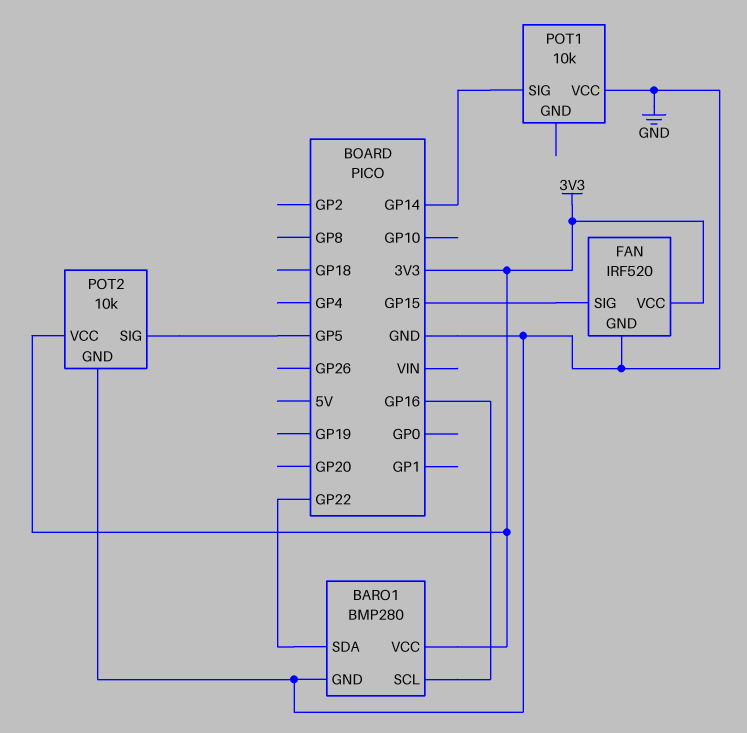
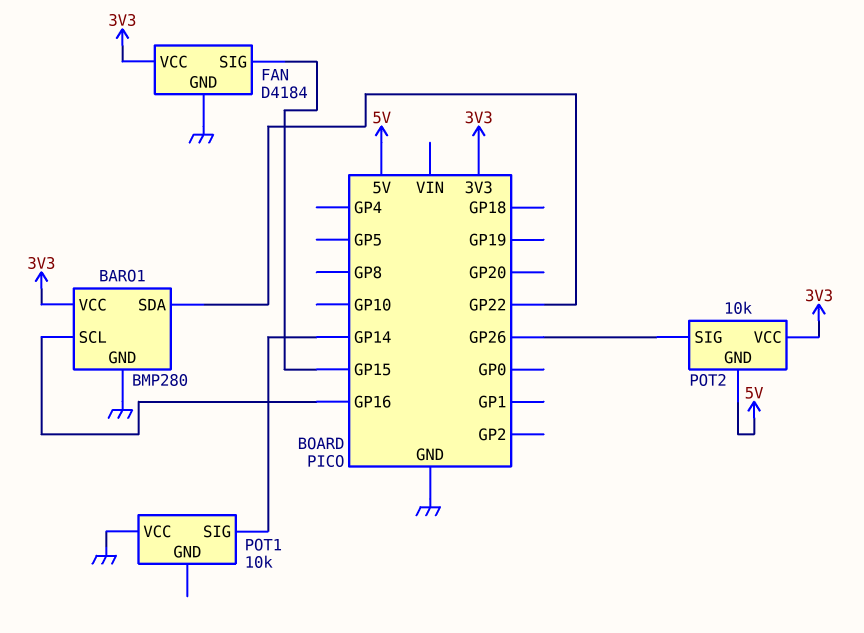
FAN: IRF520 -> D4184
POT2 pin GND: GND -> 5V
POT2 pin SIG: GP5 -> GP26

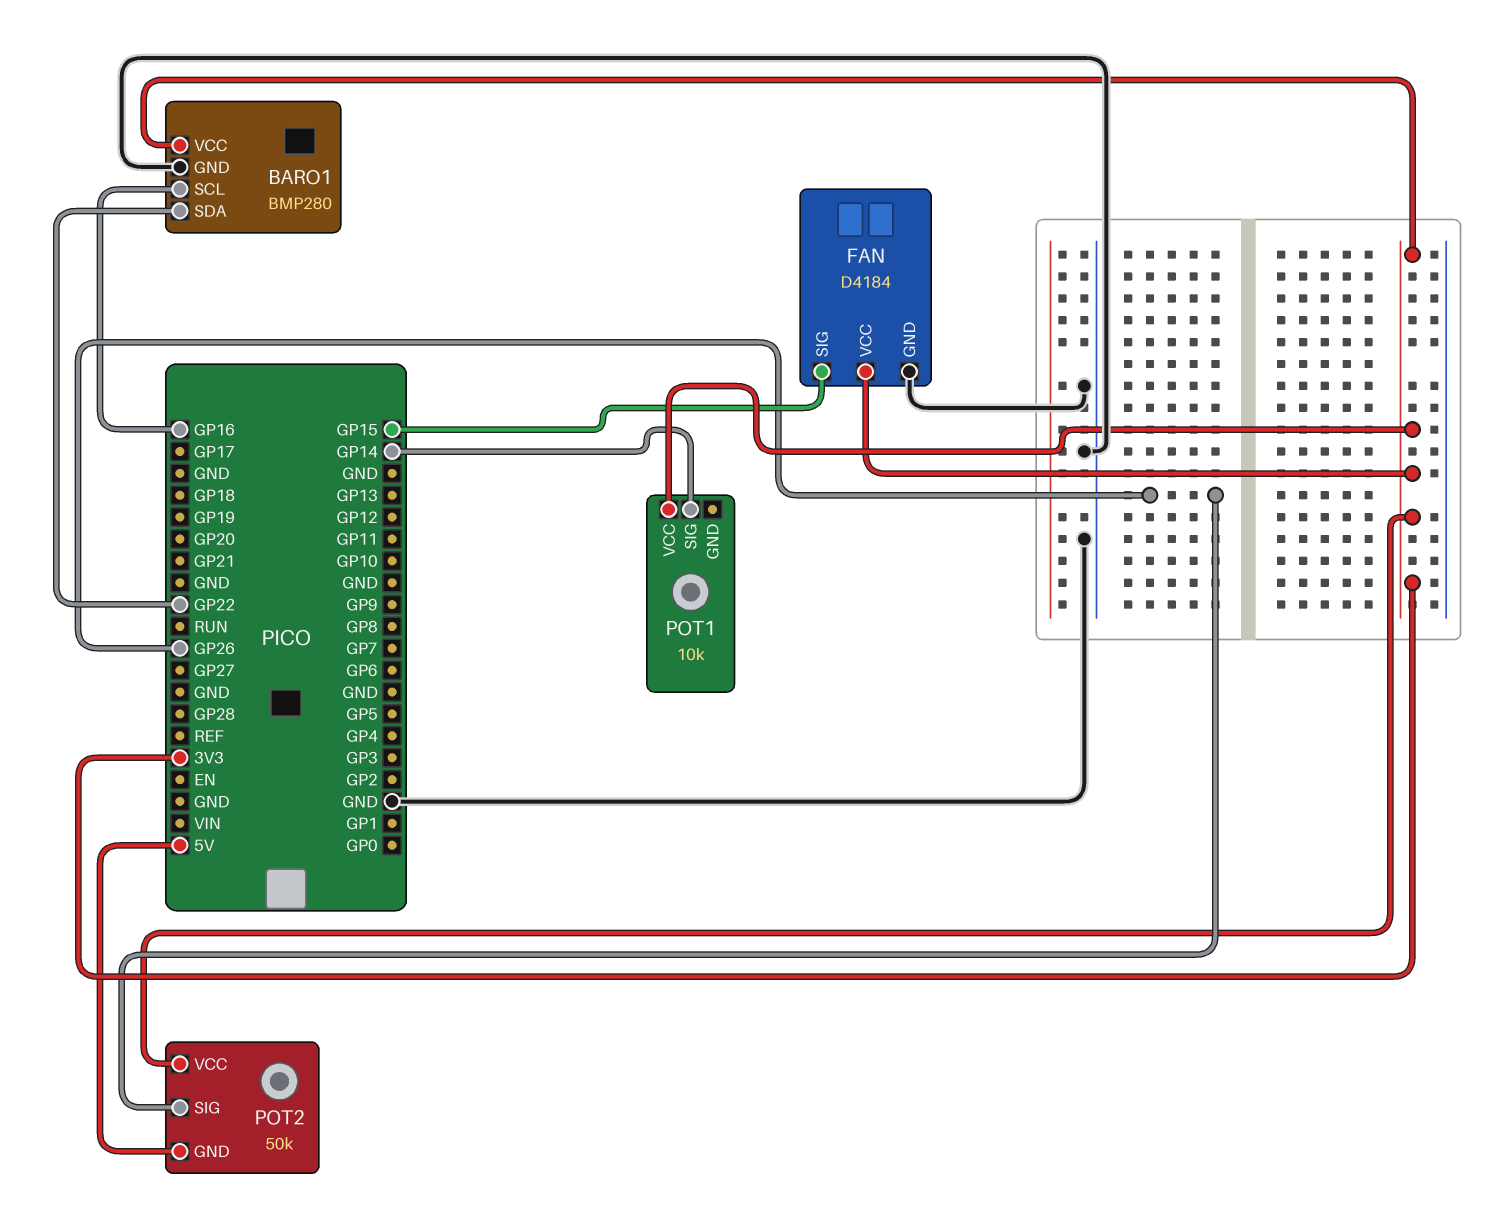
POT1 pin VCC: GND -> 3V3
POT2: 10k -> 50k

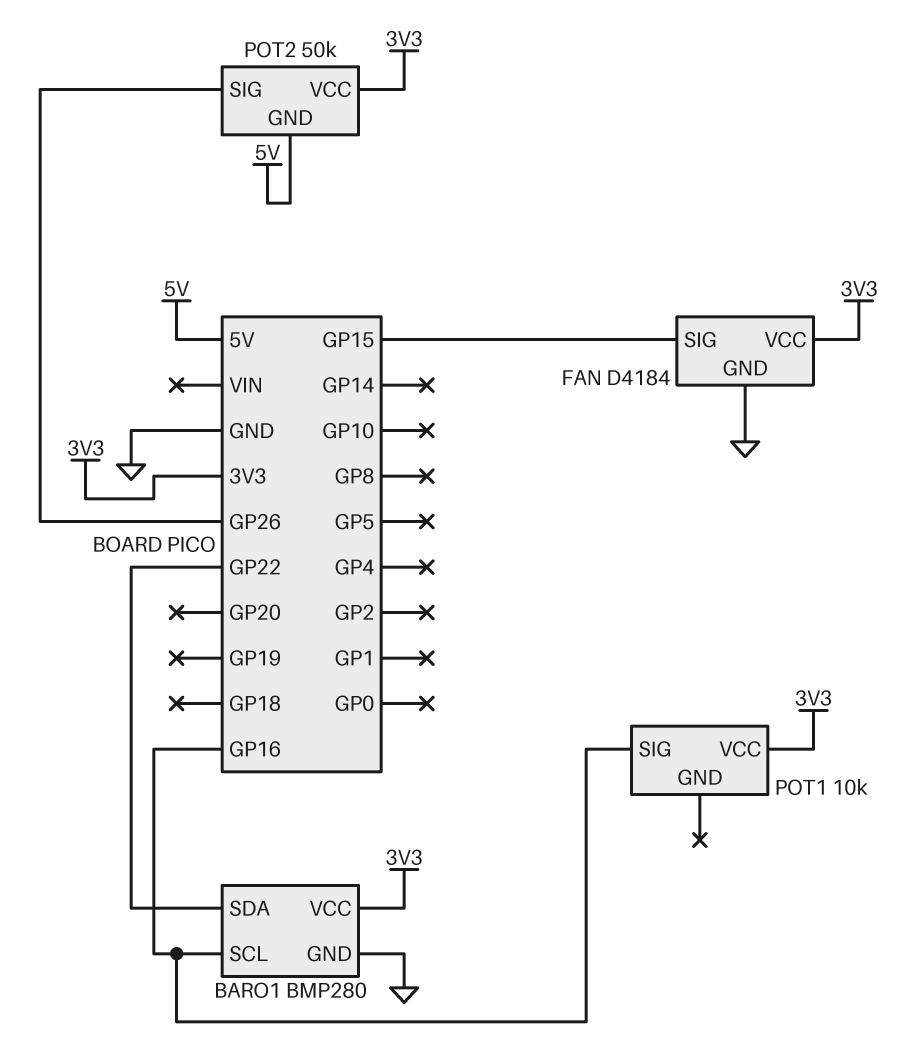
POT1 pin SIG: GP14 -> GP16

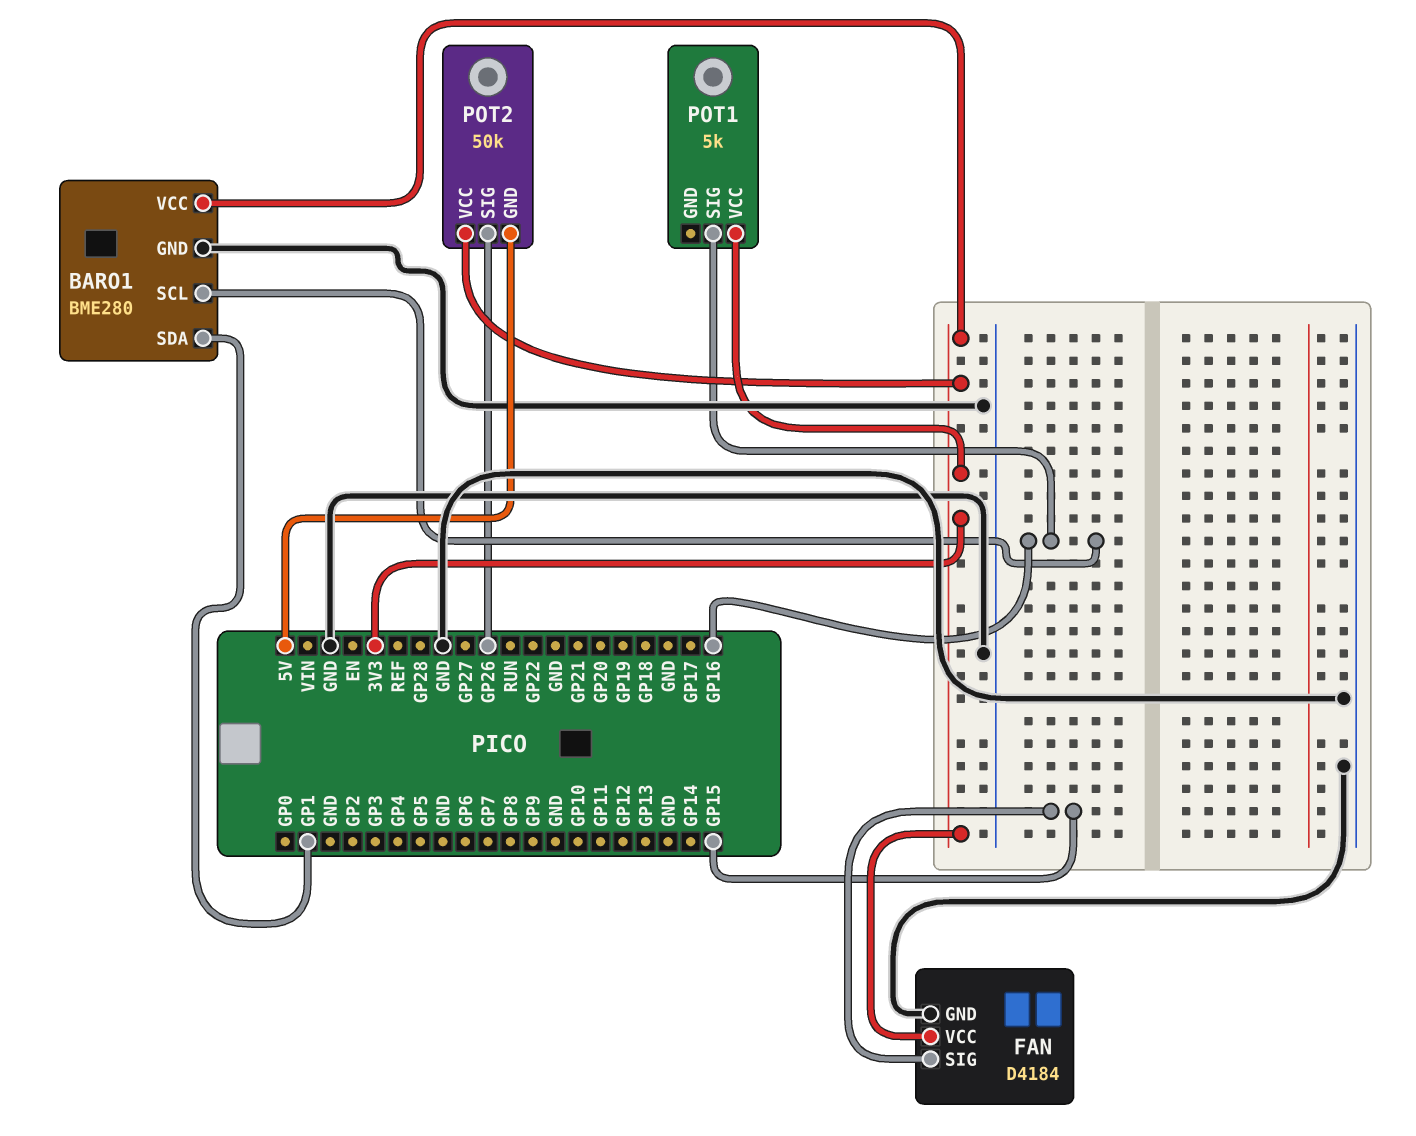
BARO1: BMP280 -> BME280
BARO1 pin SDA: GP22 -> GP1
POT1: 10k -> 5k

